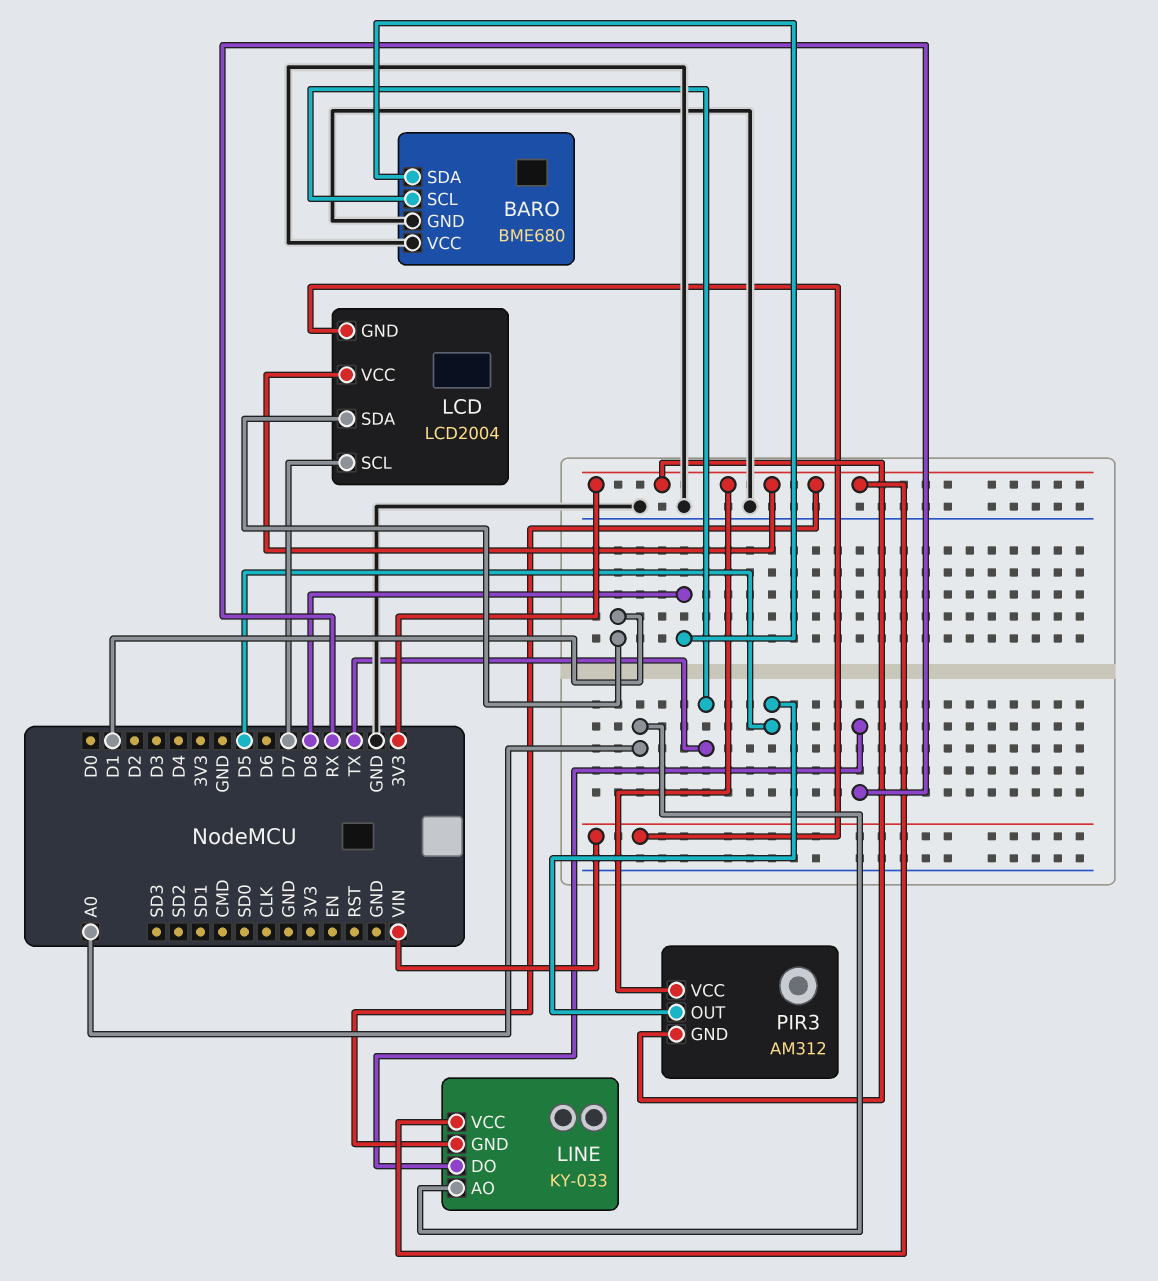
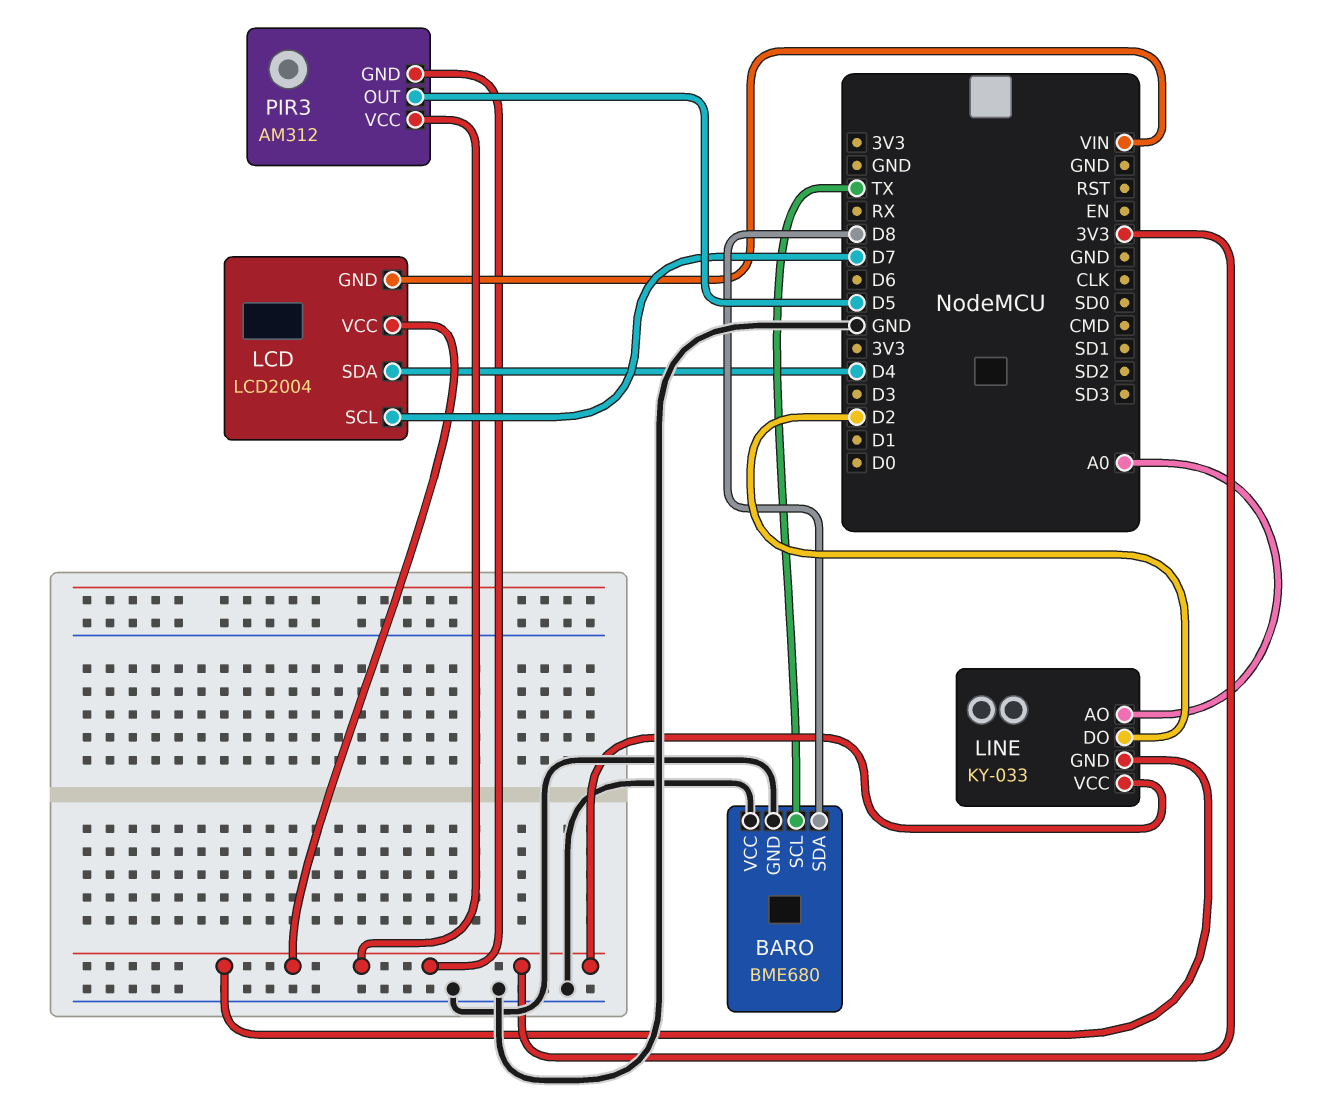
LCD pin SDA: D1 -> D4
LINE pin DO: RX -> D2

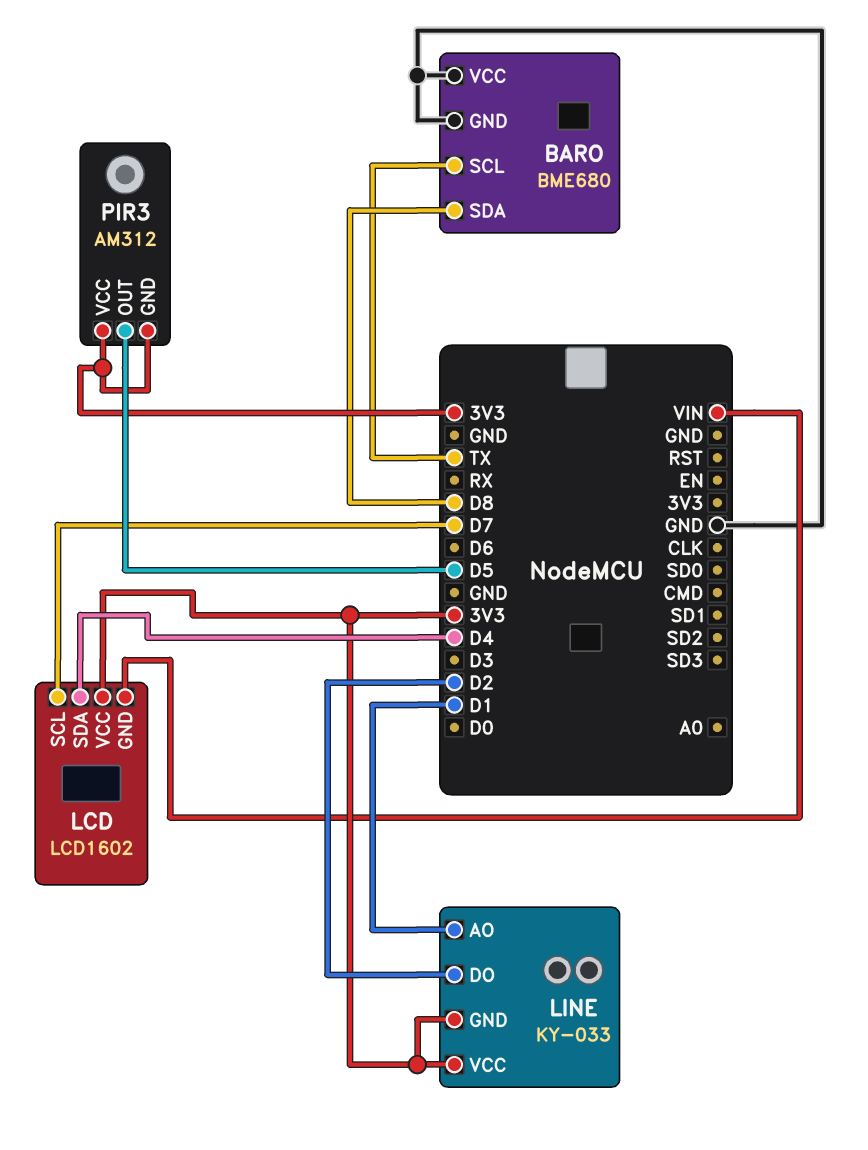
LCD: LCD2004 -> LCD1602
LINE pin AO: A0 -> D1

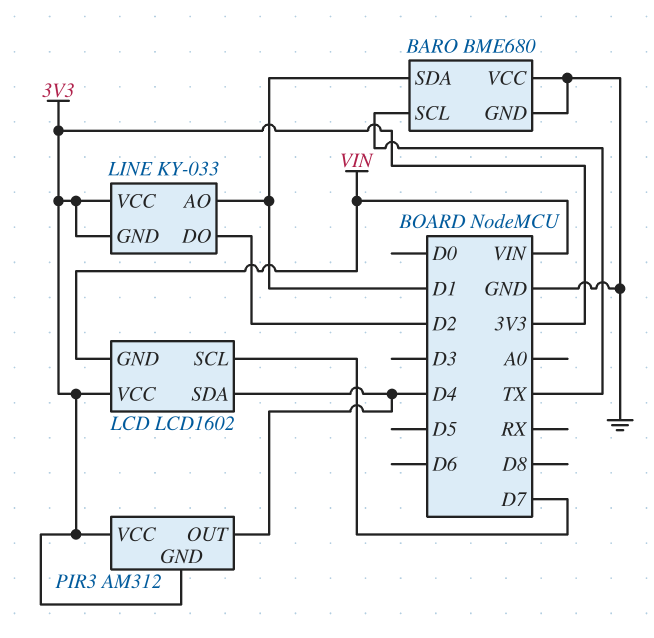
BARO pin SDA: D8 -> D1
PIR3 pin OUT: D5 -> D4

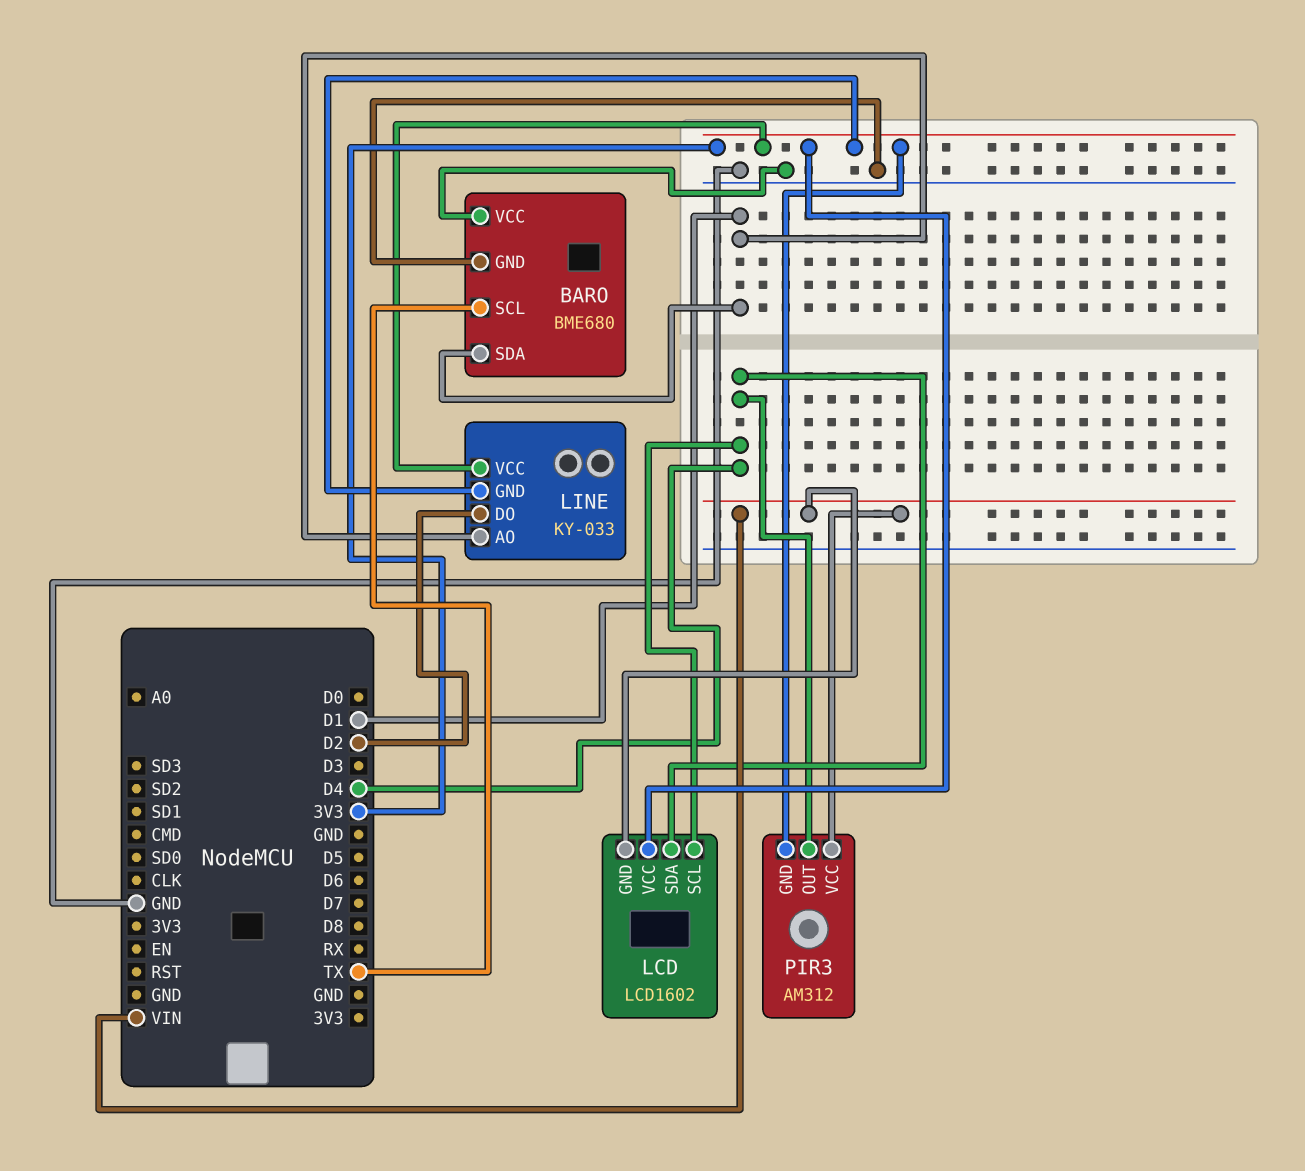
LCD pin SCL: D7 -> D4
PIR3 pin VCC: 3V3 -> VIN

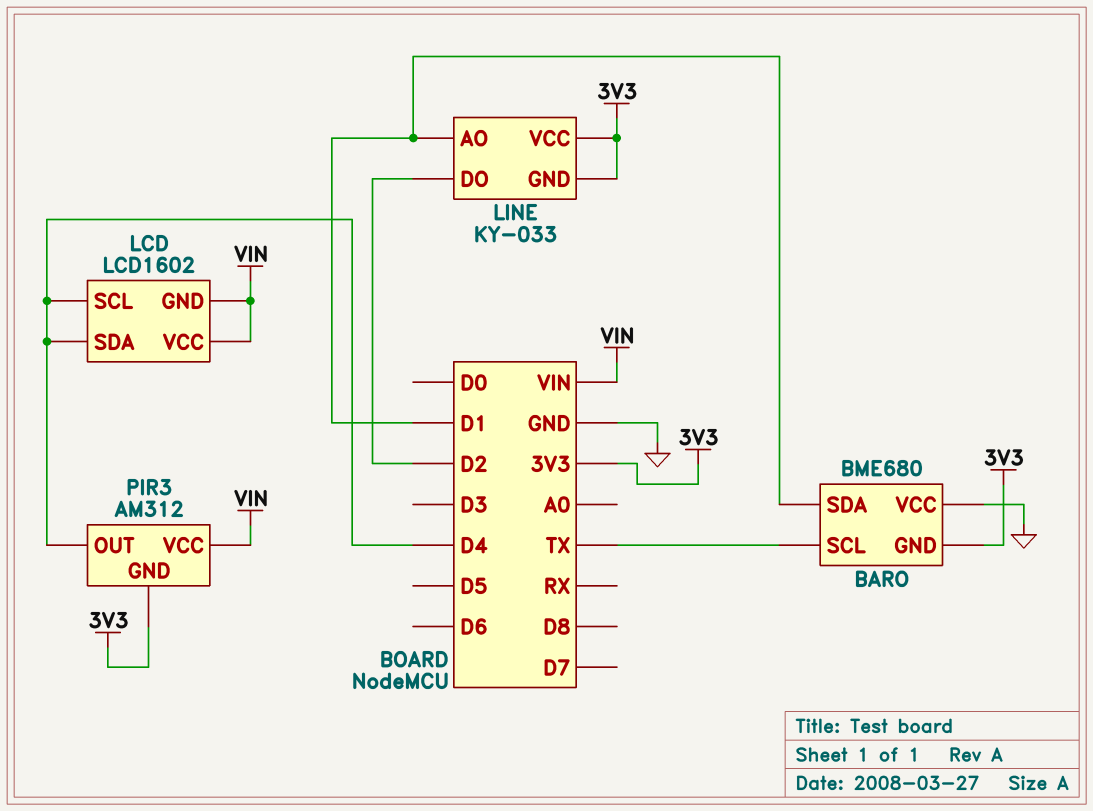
BARO pin GND: GND -> 3V3
LCD pin VCC: 3V3 -> VIN

